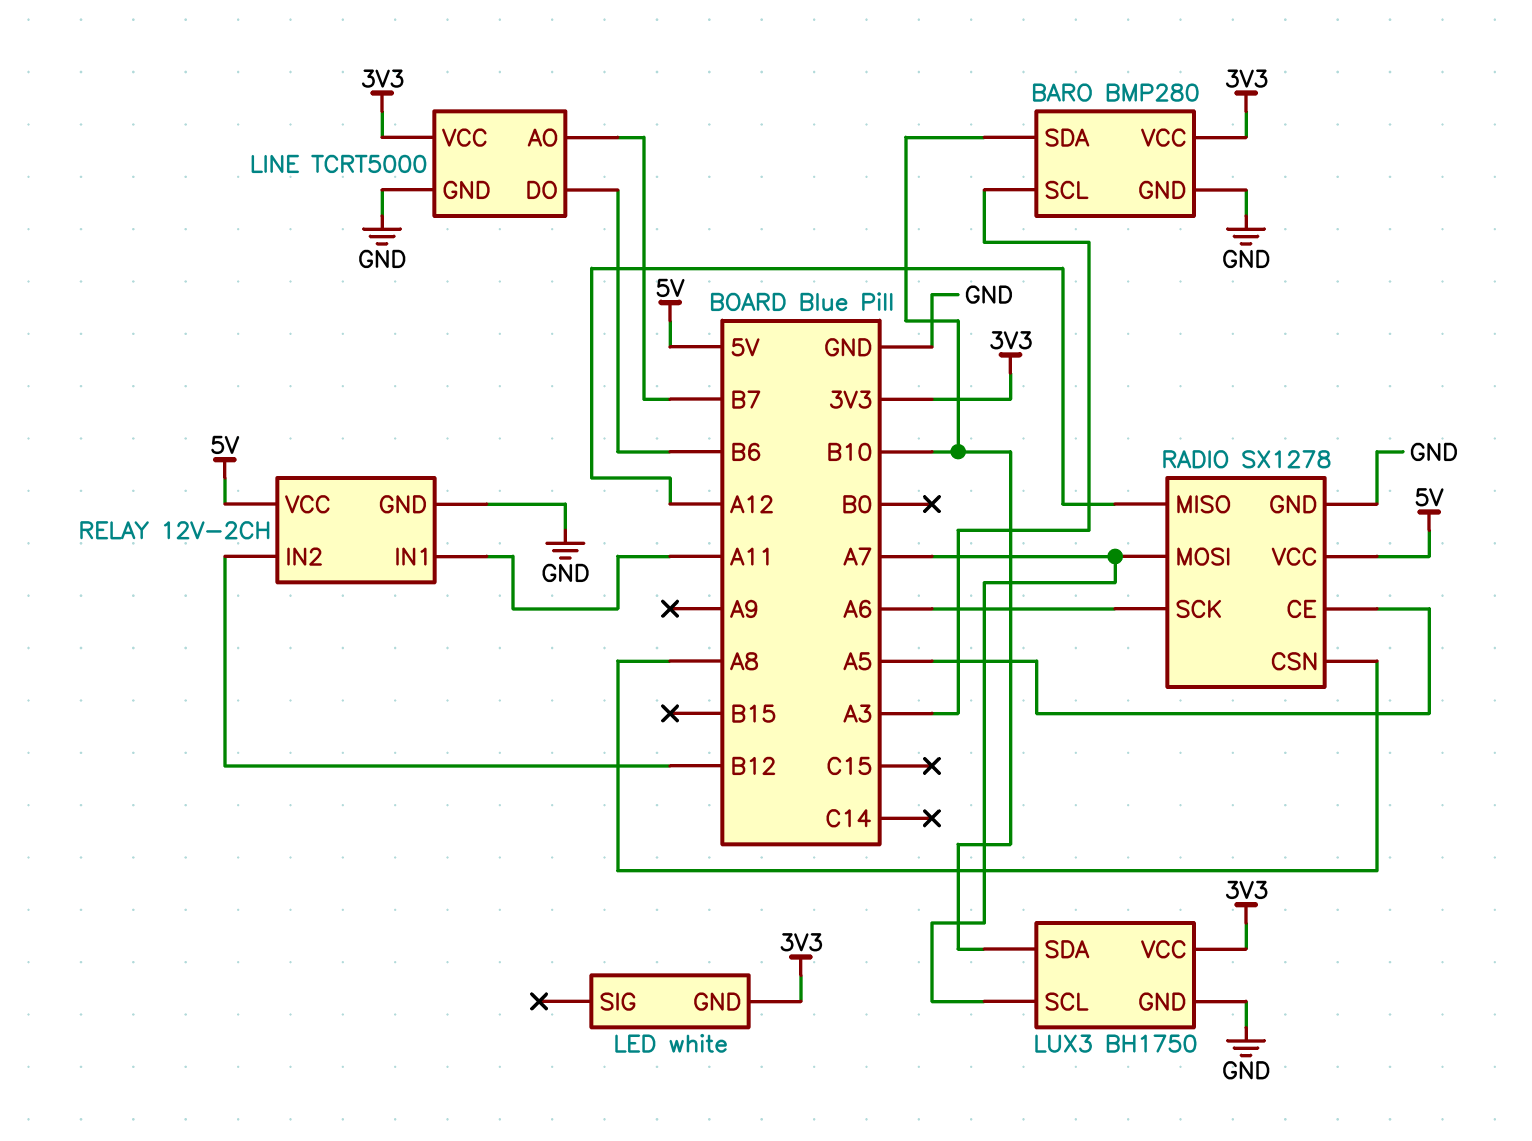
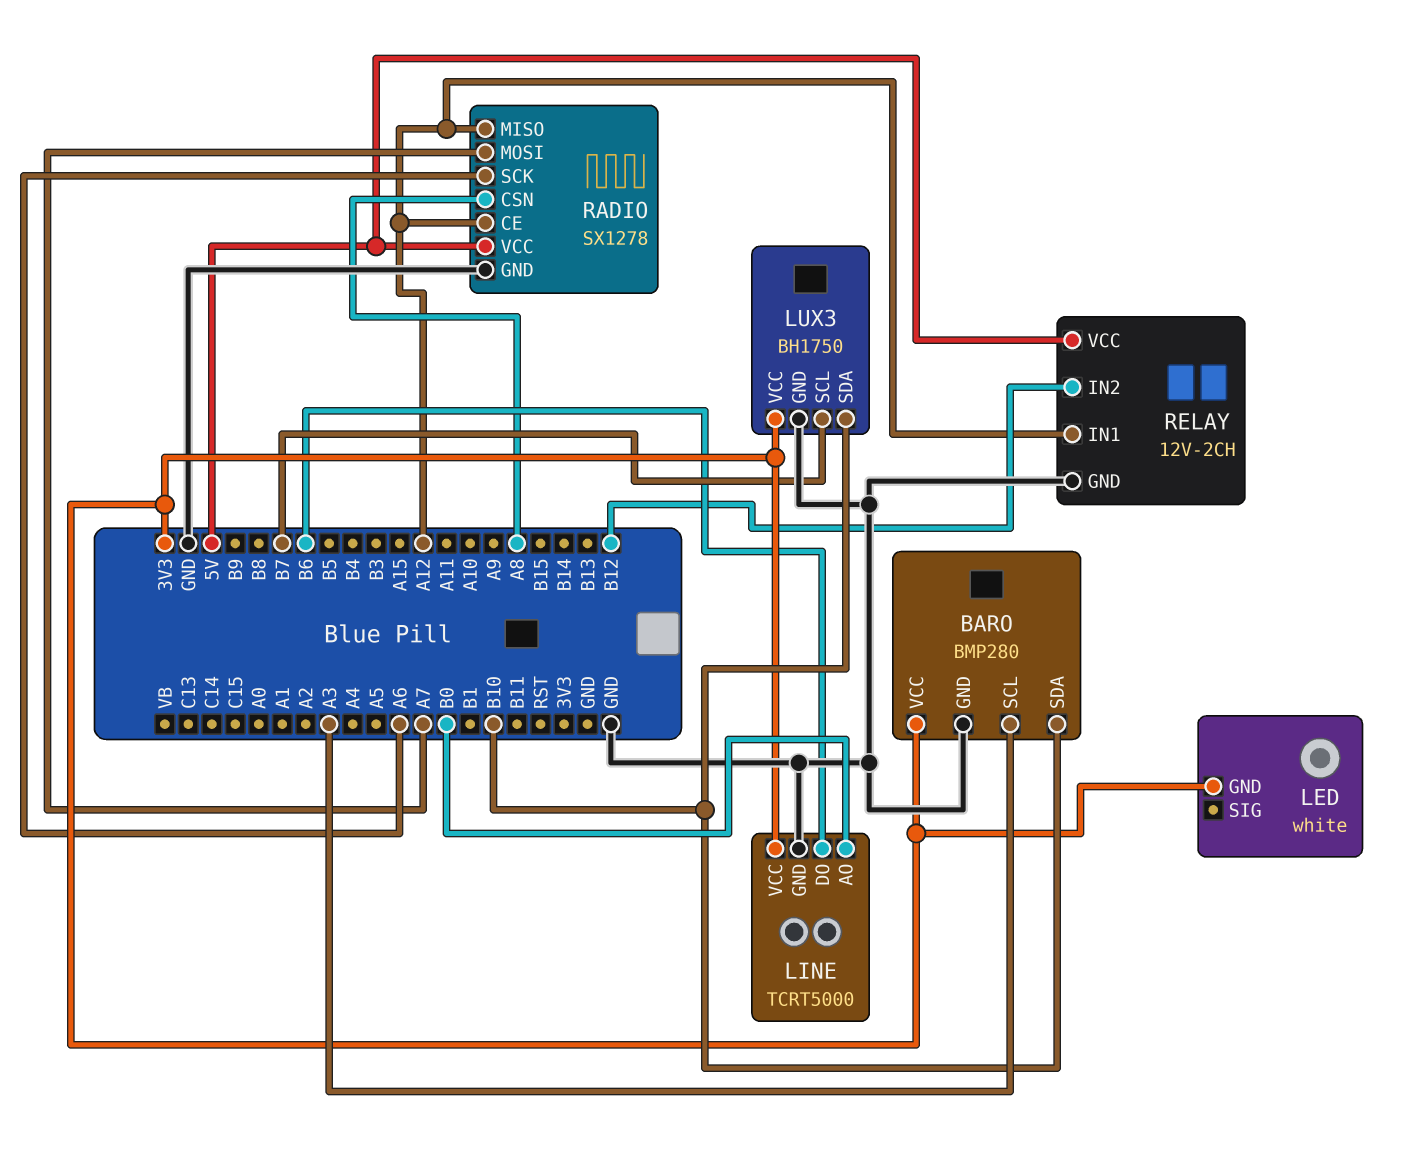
LINE pin AO: B7 -> B0
LUX3 pin SCL: A7 -> B7
RADIO pin CE: A5 -> A12
RELAY pin IN1: A11 -> A12

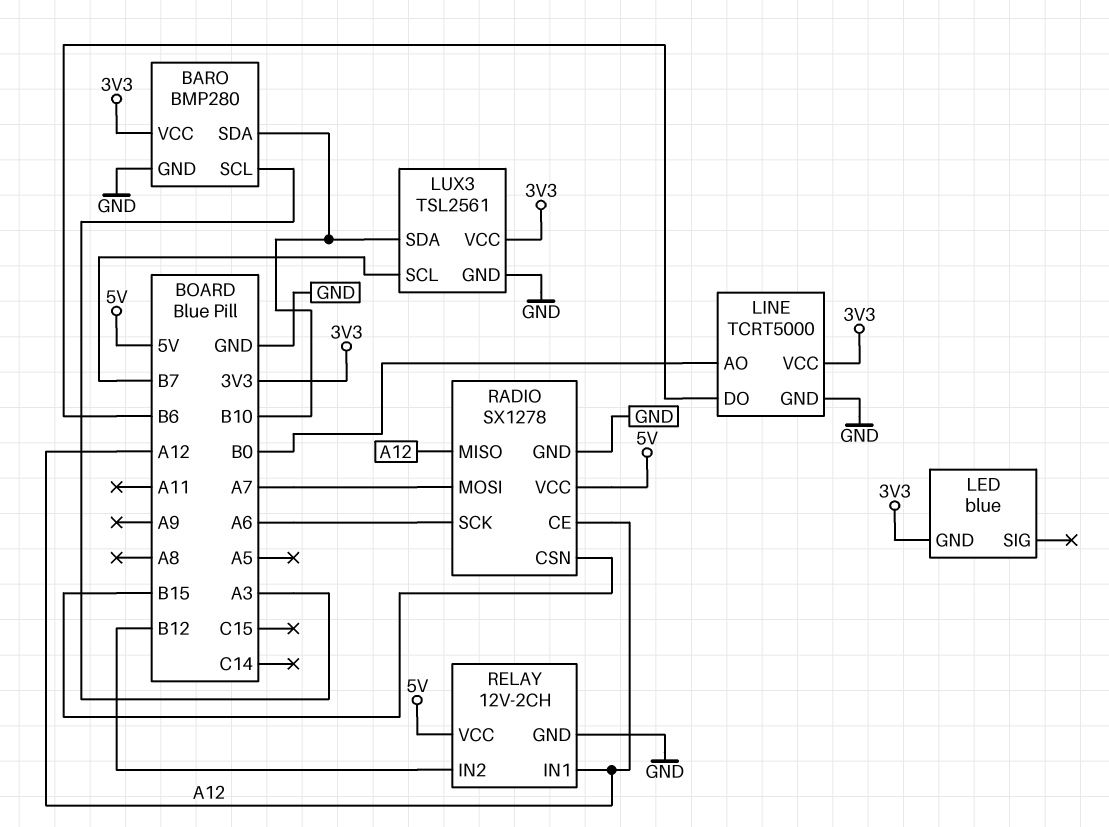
LED: white -> blue
LUX3: BH1750 -> TSL2561
RADIO pin CSN: A8 -> B15

